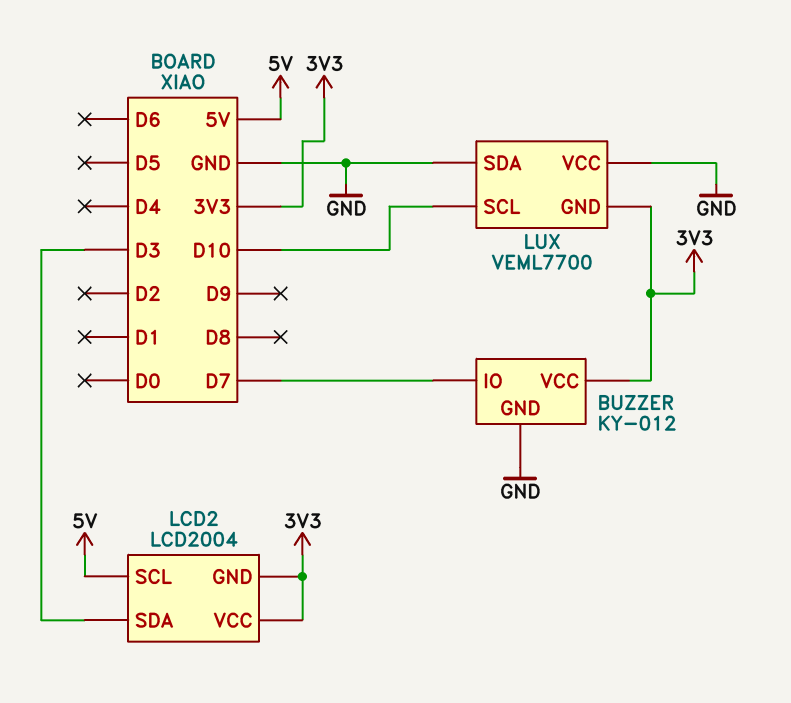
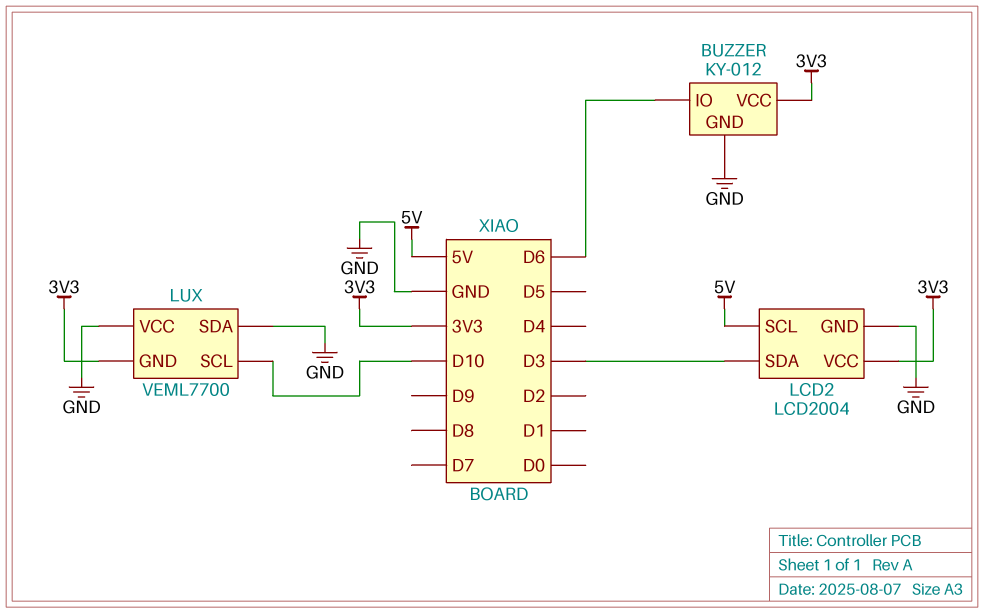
BUZZER pin IO: D7 -> D6
LCD2 pin GND: 3V3 -> GND

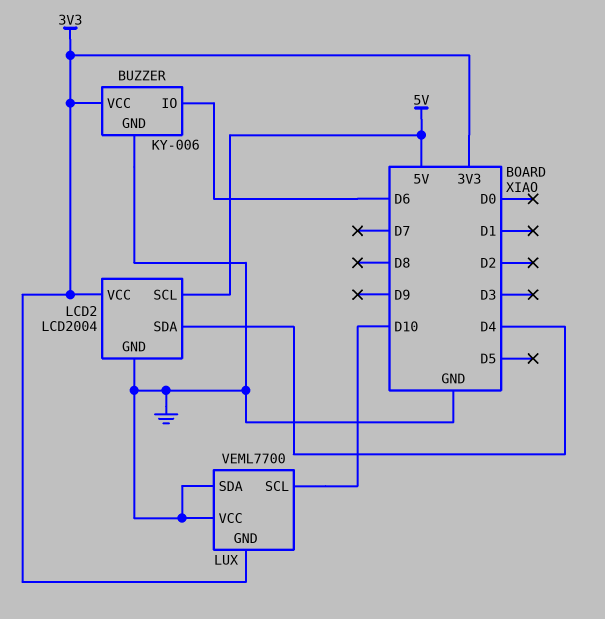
BUZZER: KY-012 -> KY-006
LCD2 pin SDA: D3 -> D4

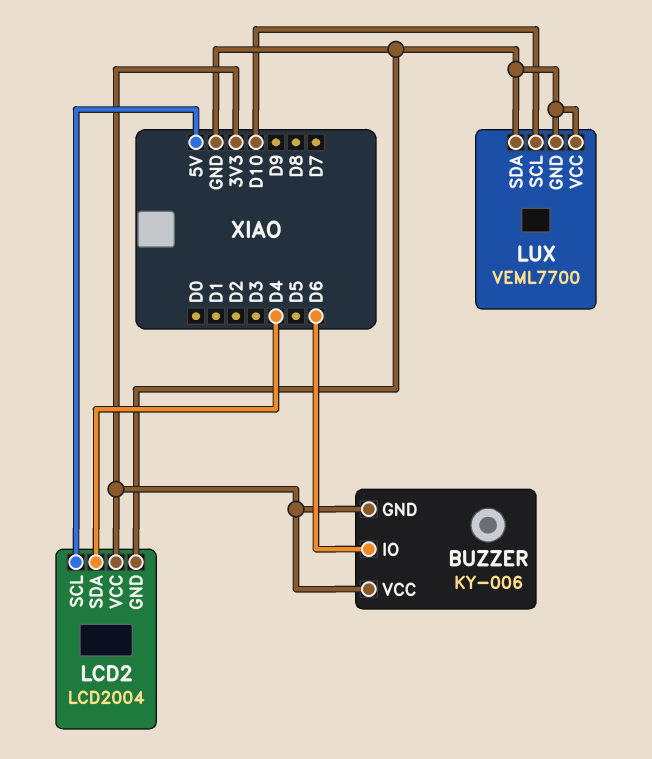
BUZZER pin GND: GND -> 3V3
LUX pin GND: 3V3 -> GND

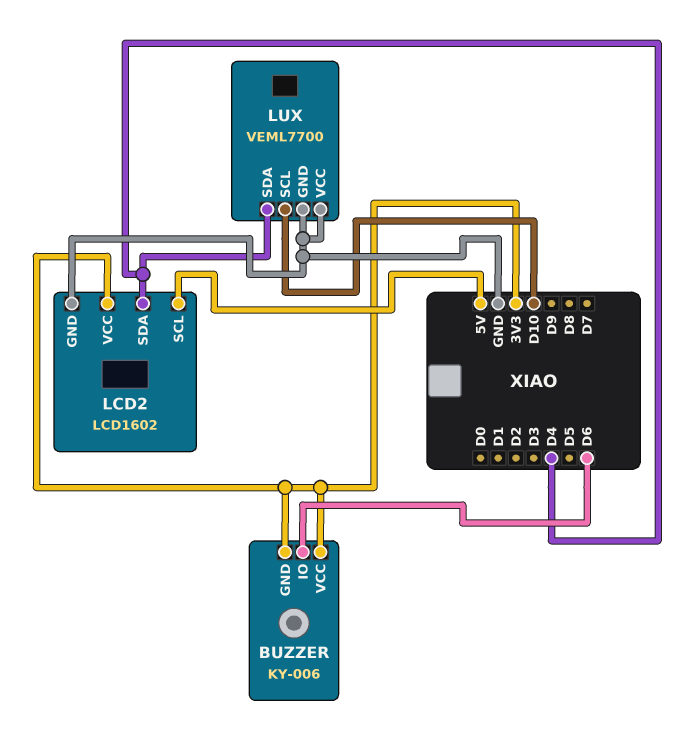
LCD2: LCD2004 -> LCD1602
LUX pin SDA: GND -> D4

